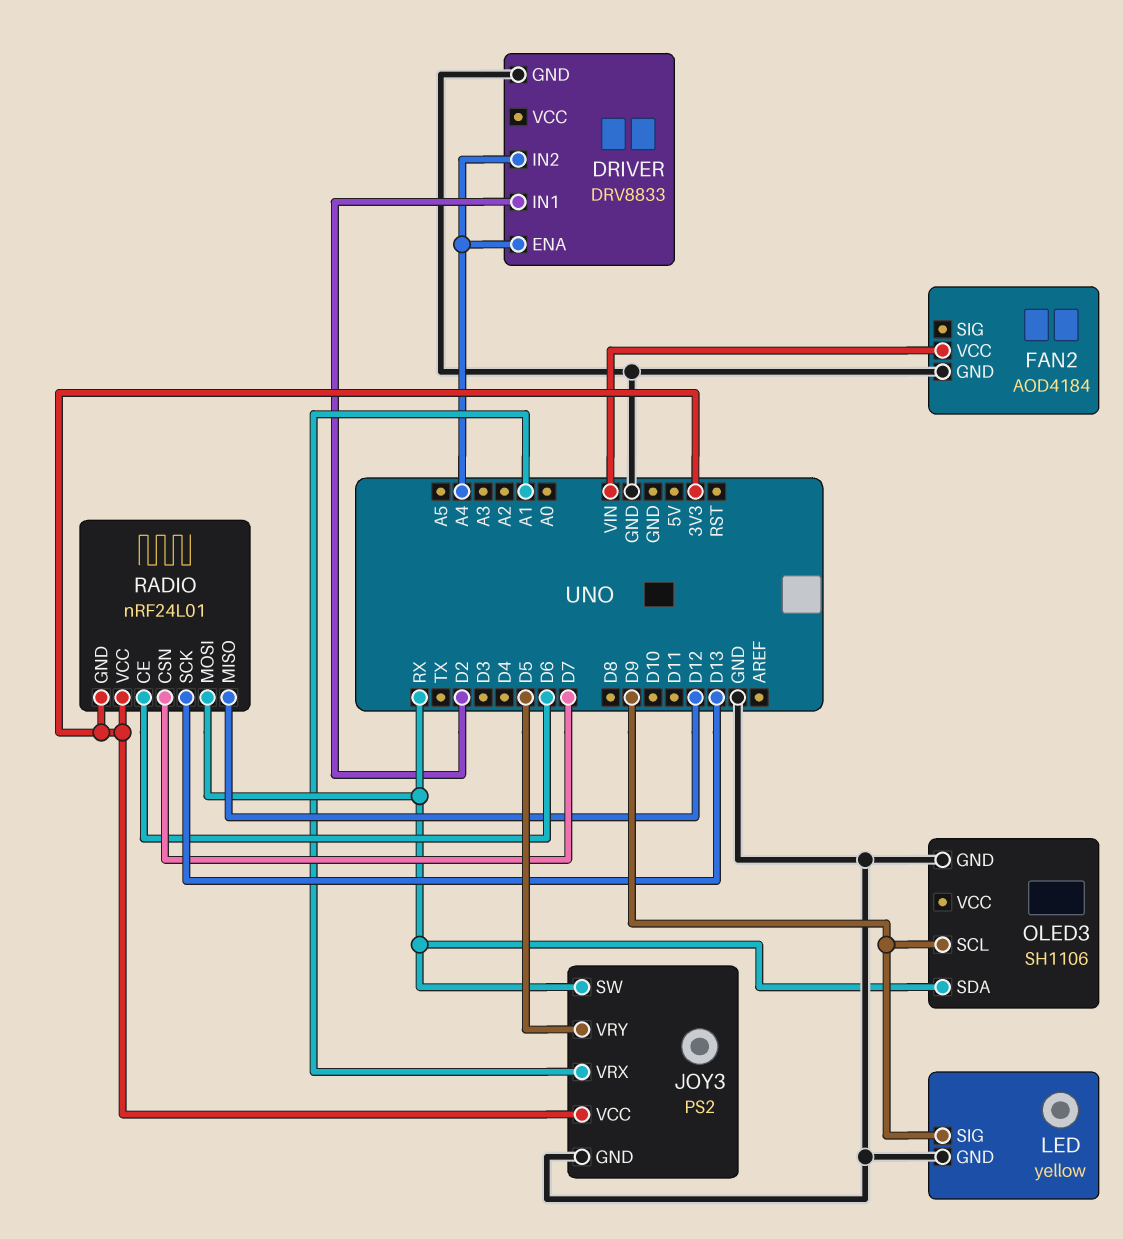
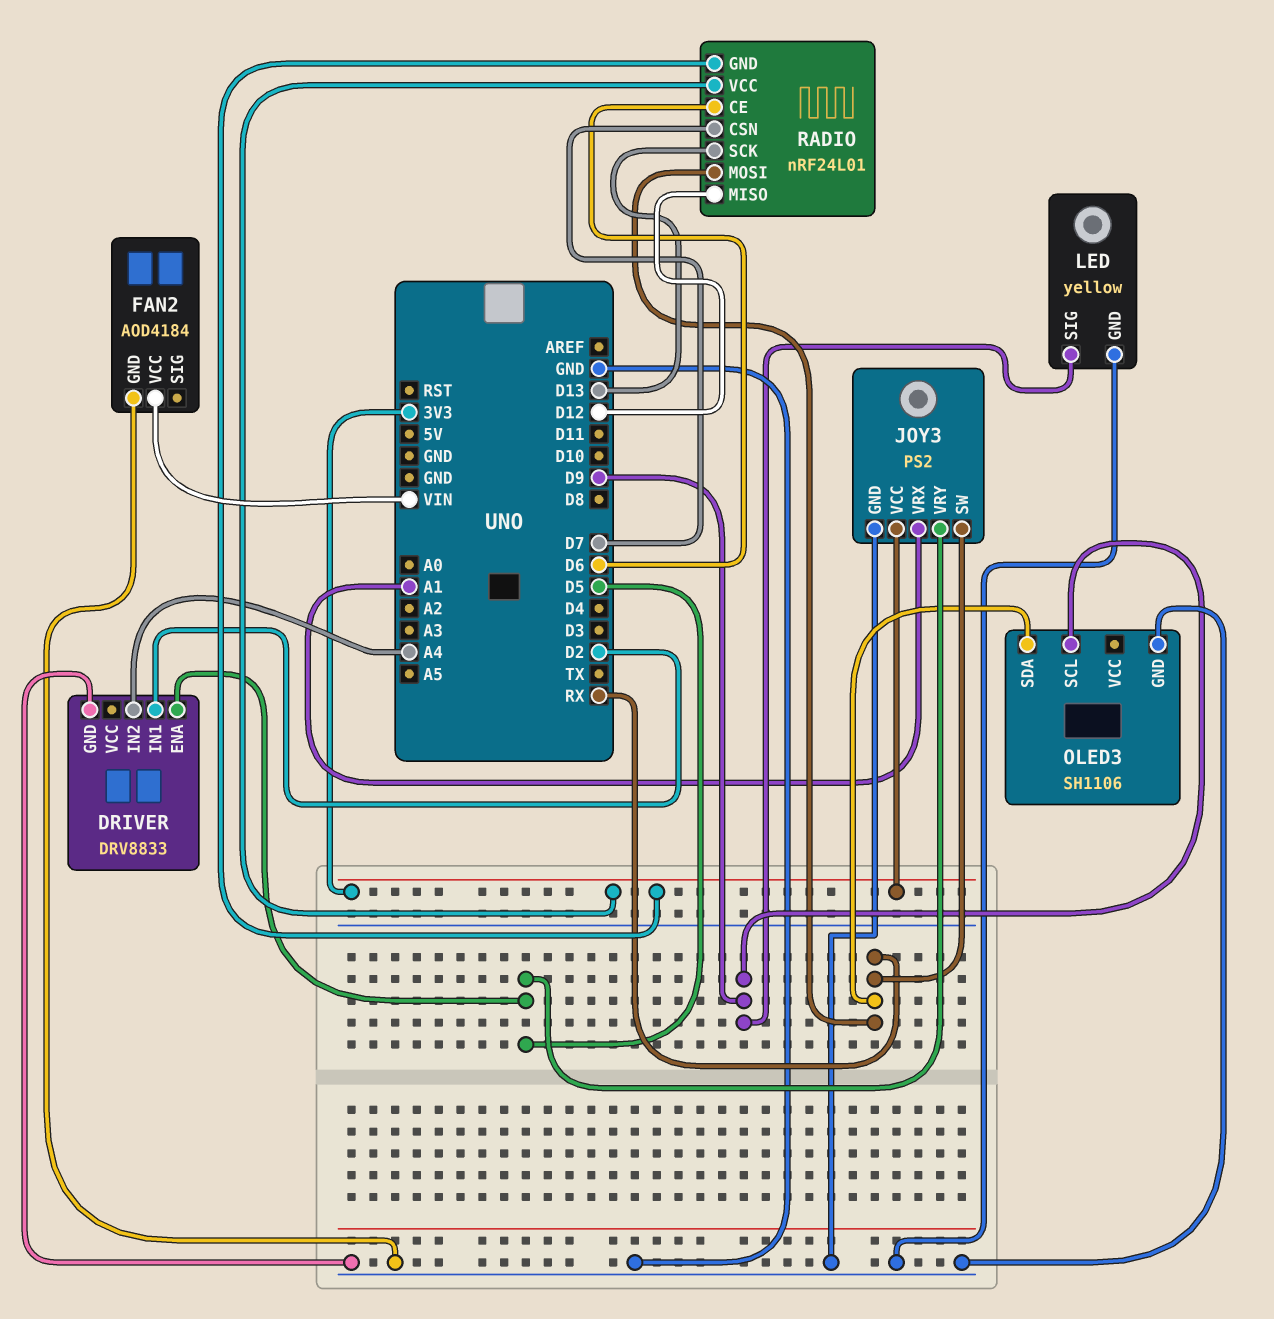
DRIVER pin ENA: A4 -> D5

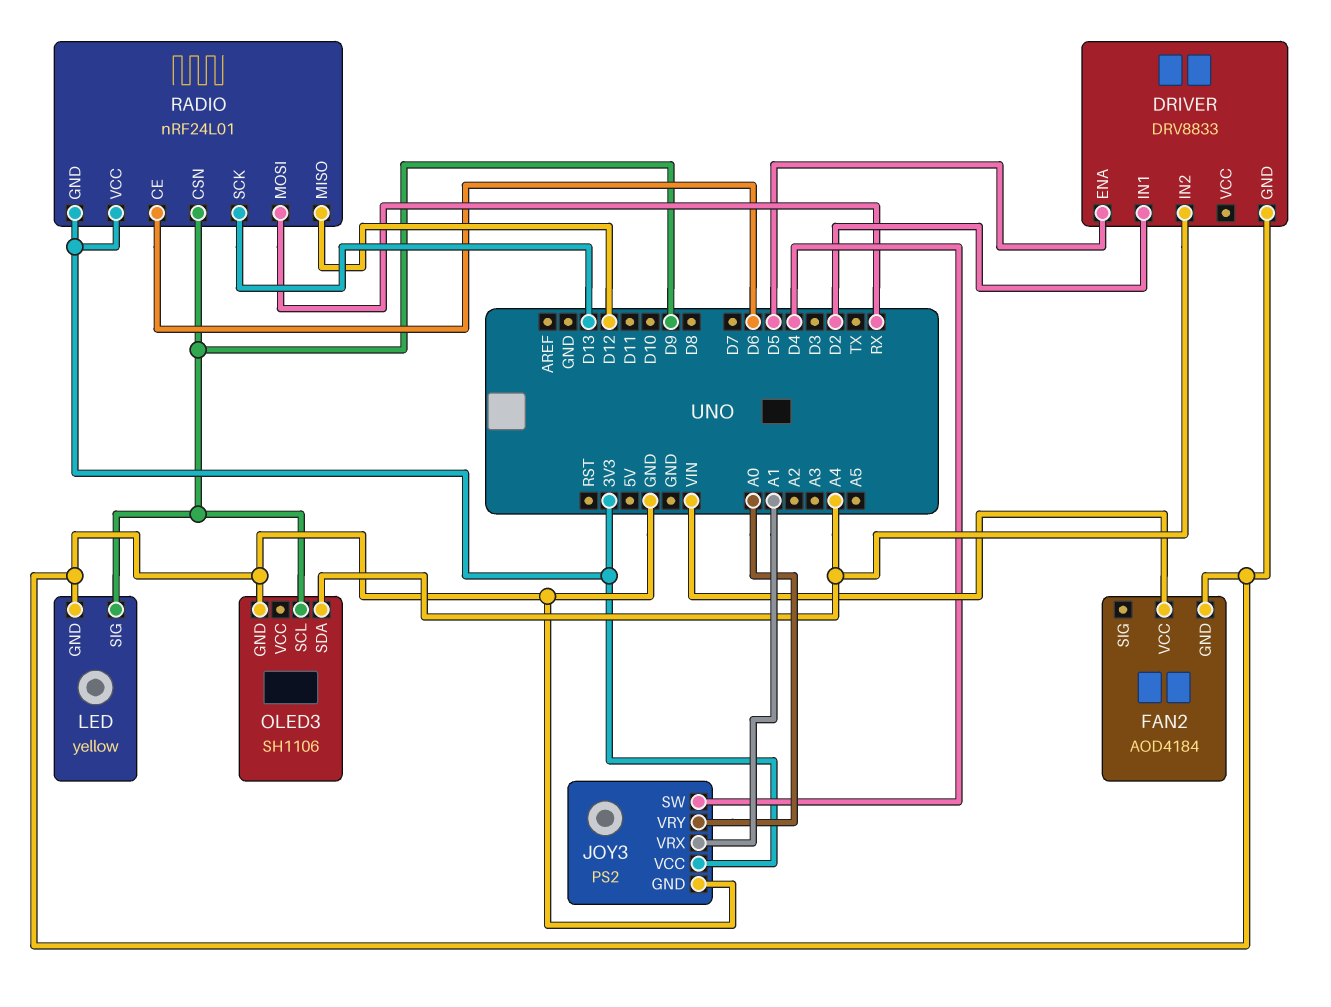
JOY3 pin SW: RX -> D4
JOY3 pin VRY: D5 -> A0
OLED3 pin SDA: RX -> A4
RADIO pin CSN: D7 -> D9

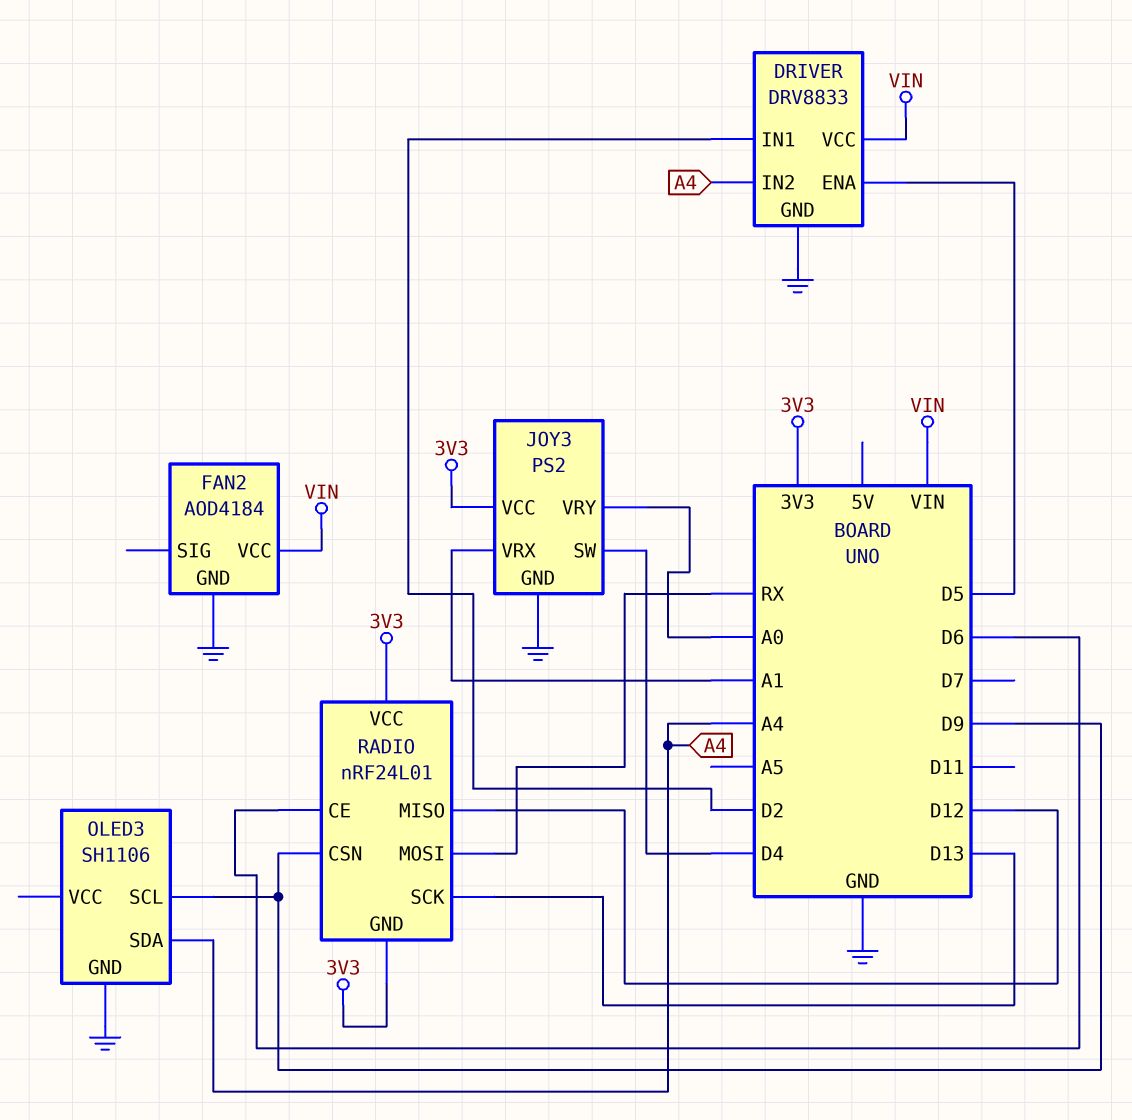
DRIVER pin VCC: none -> VIN
LED: yellow -> none
LED pin GND: GND -> none
LED pin SIG: D9 -> none

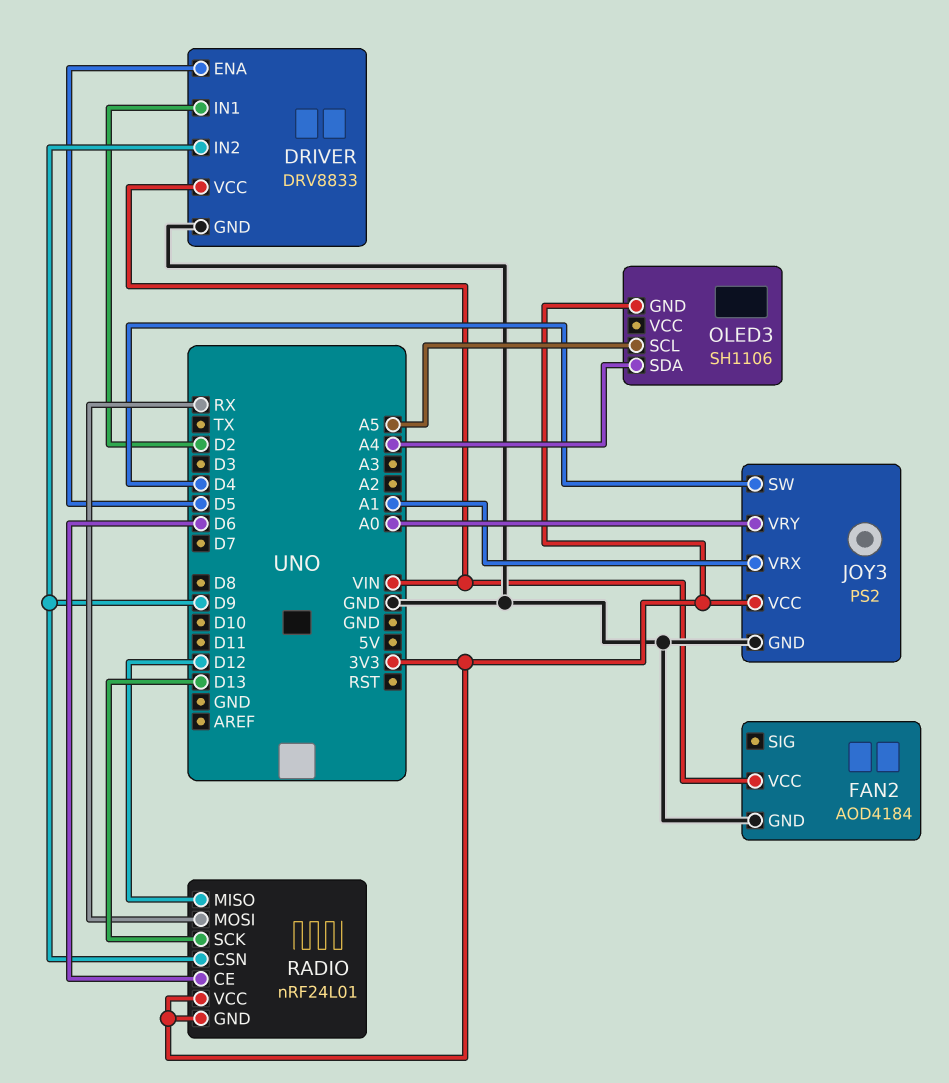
DRIVER pin IN2: A4 -> D9
OLED3 pin GND: GND -> 3V3
OLED3 pin SCL: D9 -> A5

